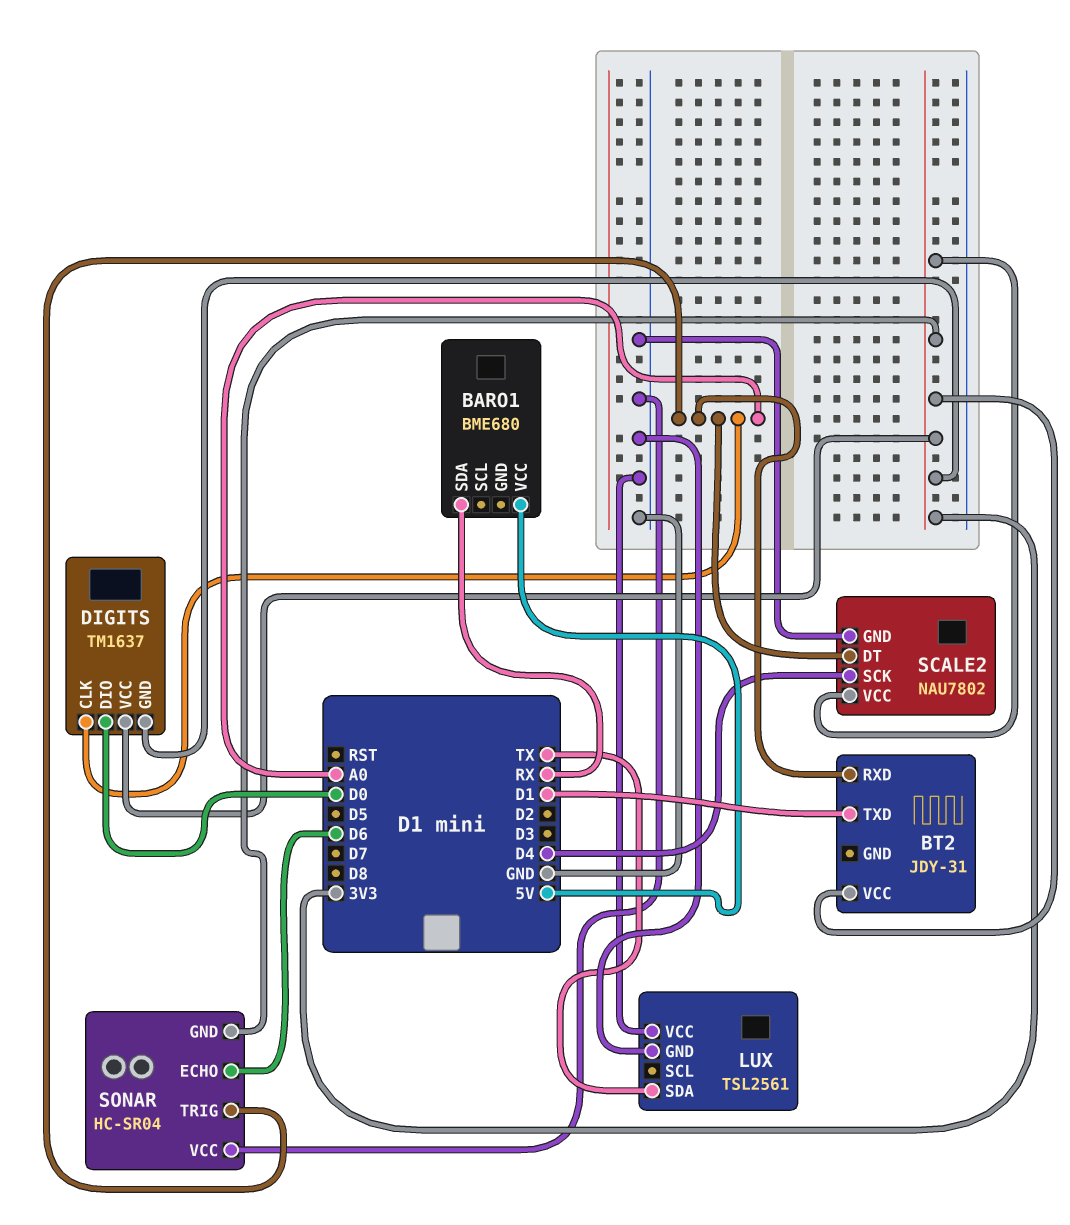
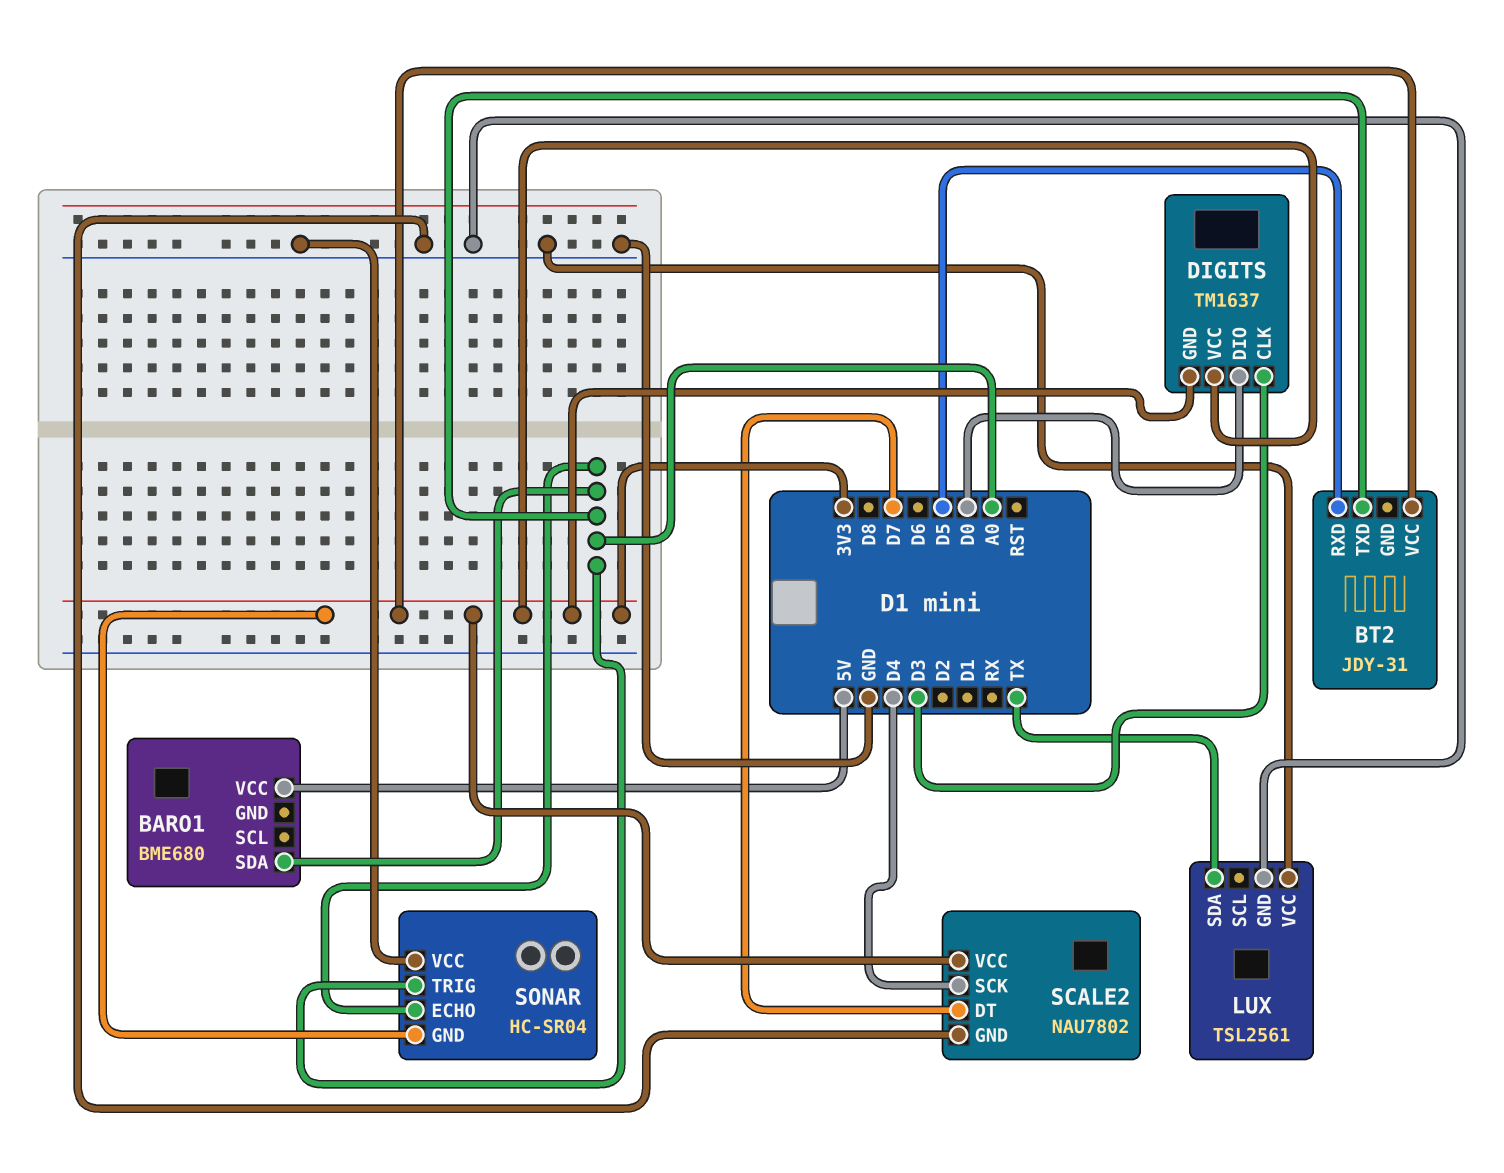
BARO1 pin SDA: RX -> A0
BT2 pin RXD: A0 -> D5
BT2 pin TXD: D1 -> A0
DIGITS pin CLK: A0 -> D3
SCALE2 pin DT: A0 -> D7
SONAR pin ECHO: D6 -> A0

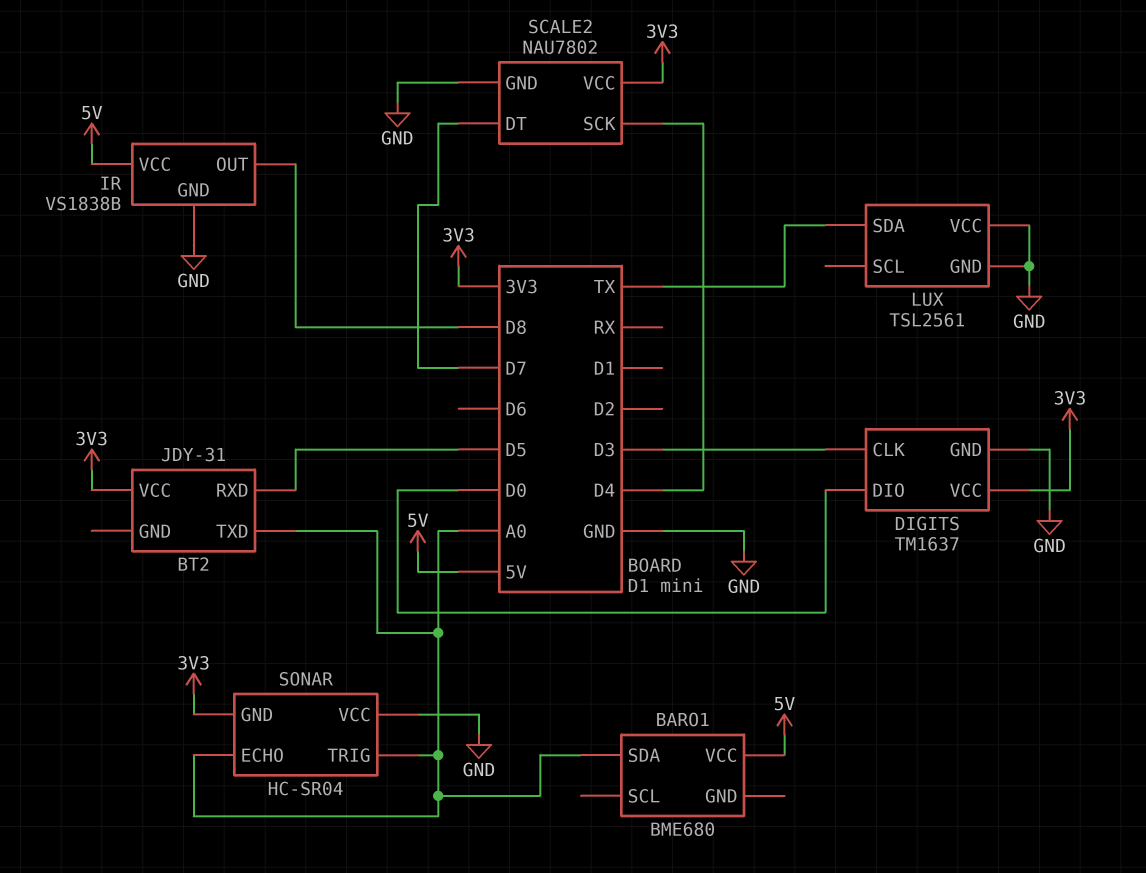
DIGITS pin GND: 3V3 -> GND
IR: none -> VS1838B
IR pin GND: none -> GND
IR pin OUT: none -> D8
IR pin VCC: none -> 5V

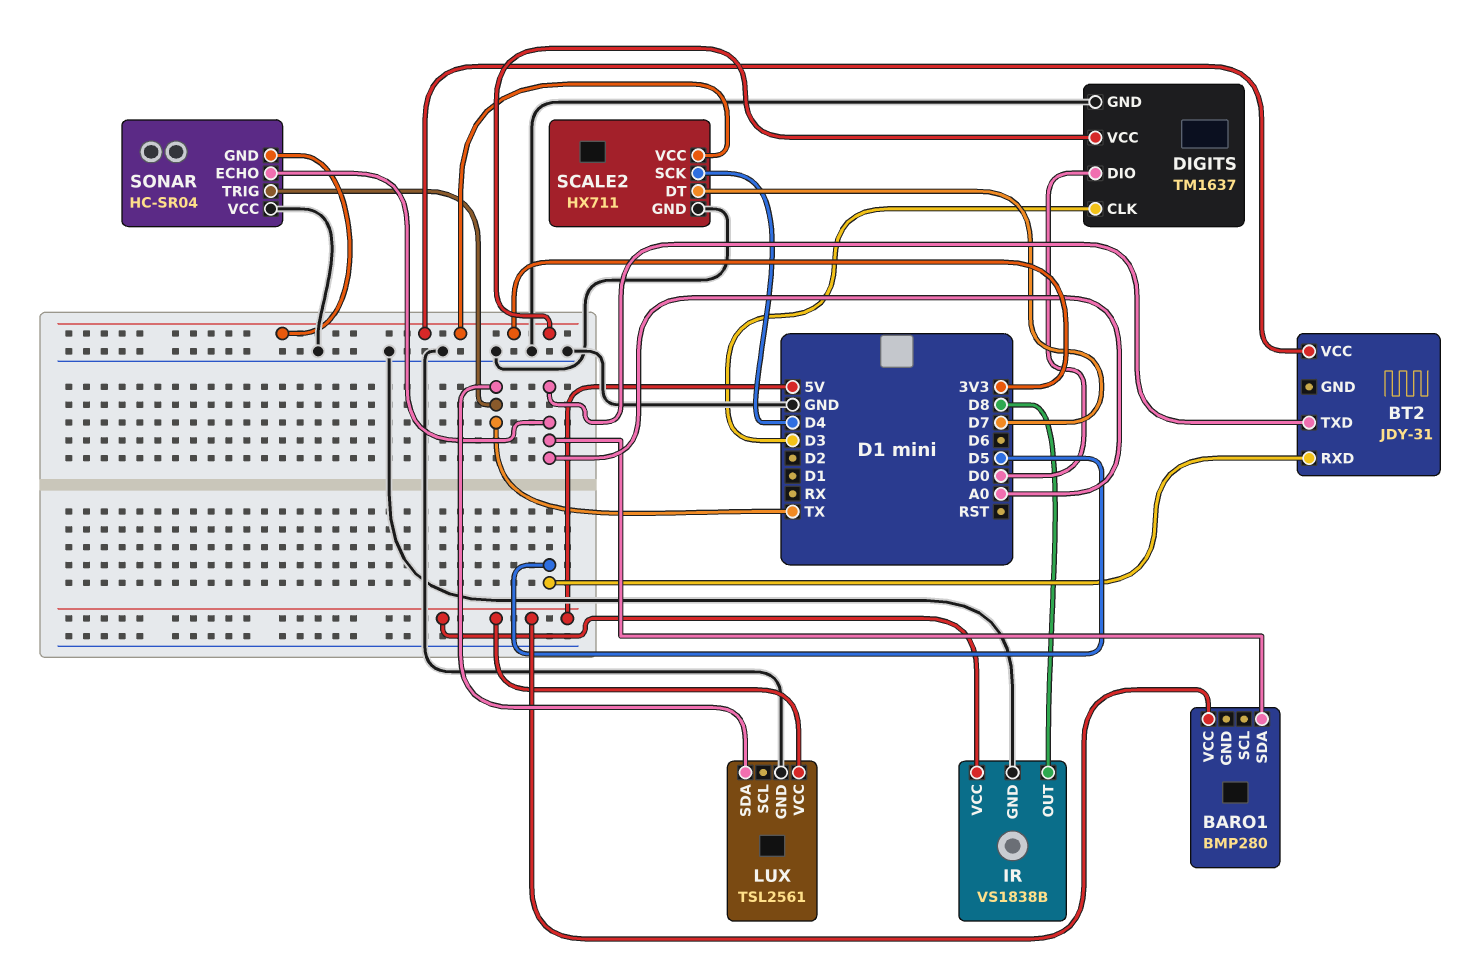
BARO1: BME680 -> BMP280
LUX pin VCC: GND -> 5V
SCALE2: NAU7802 -> HX711
SONAR pin TRIG: A0 -> TX

